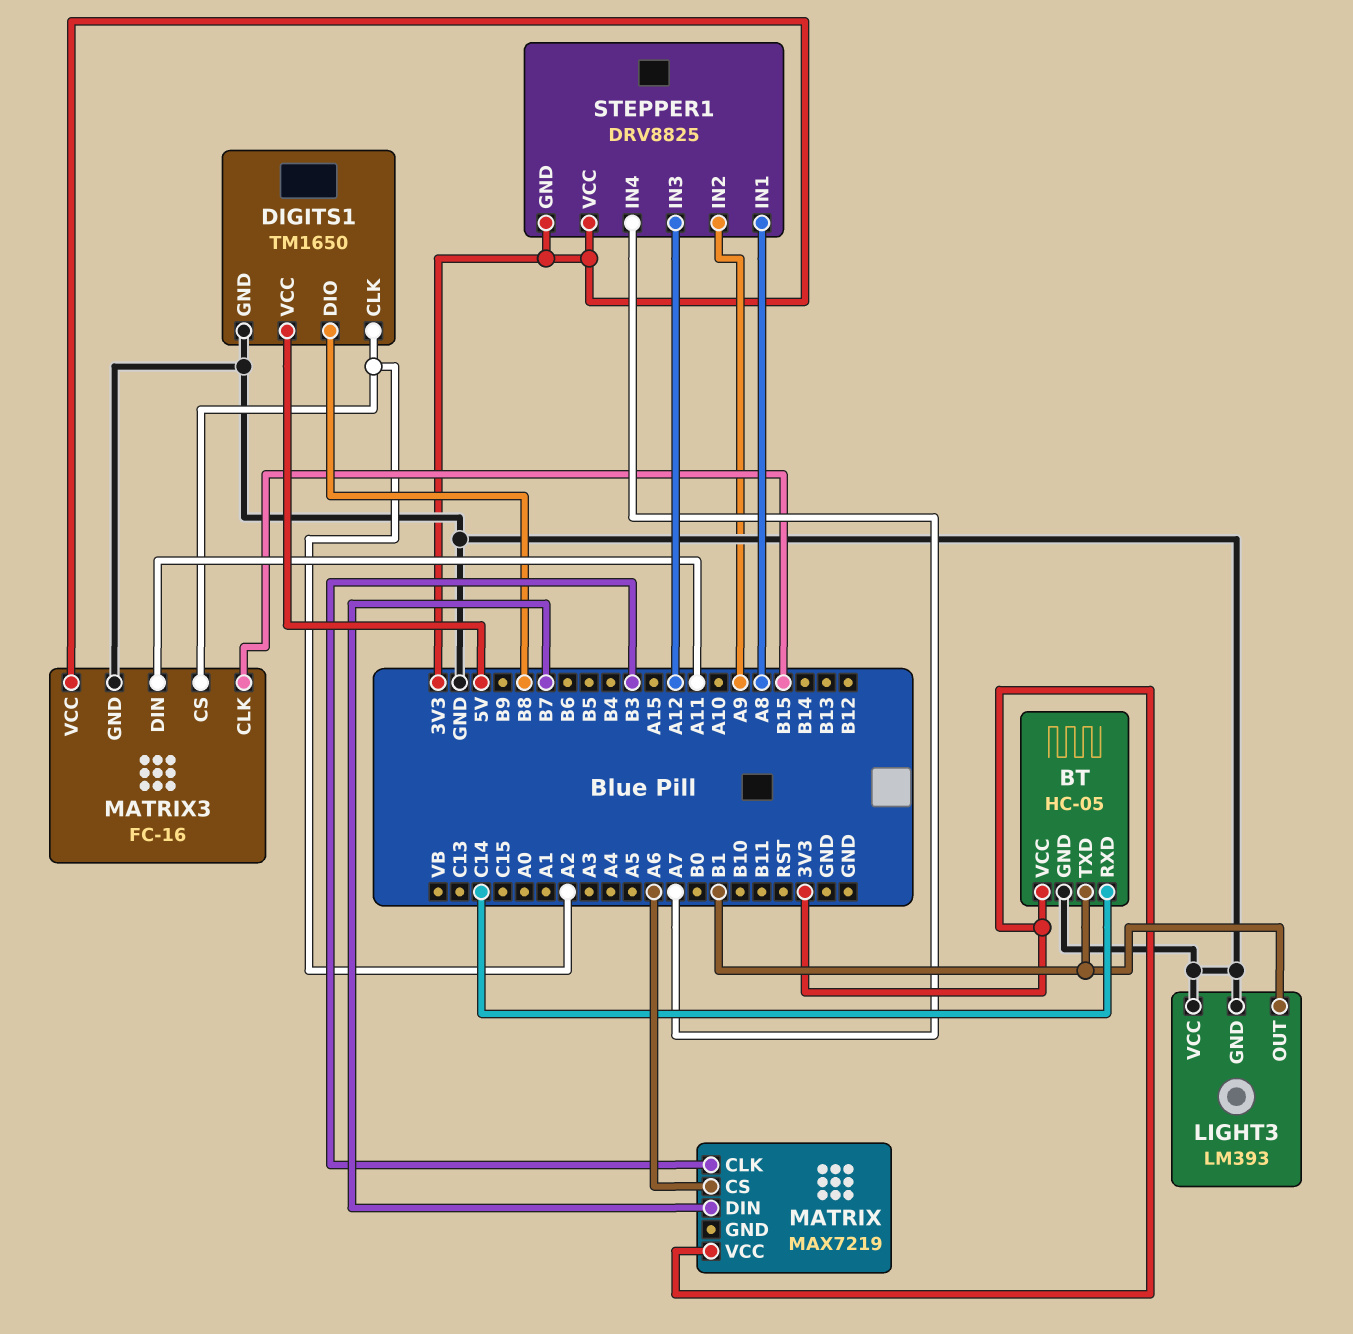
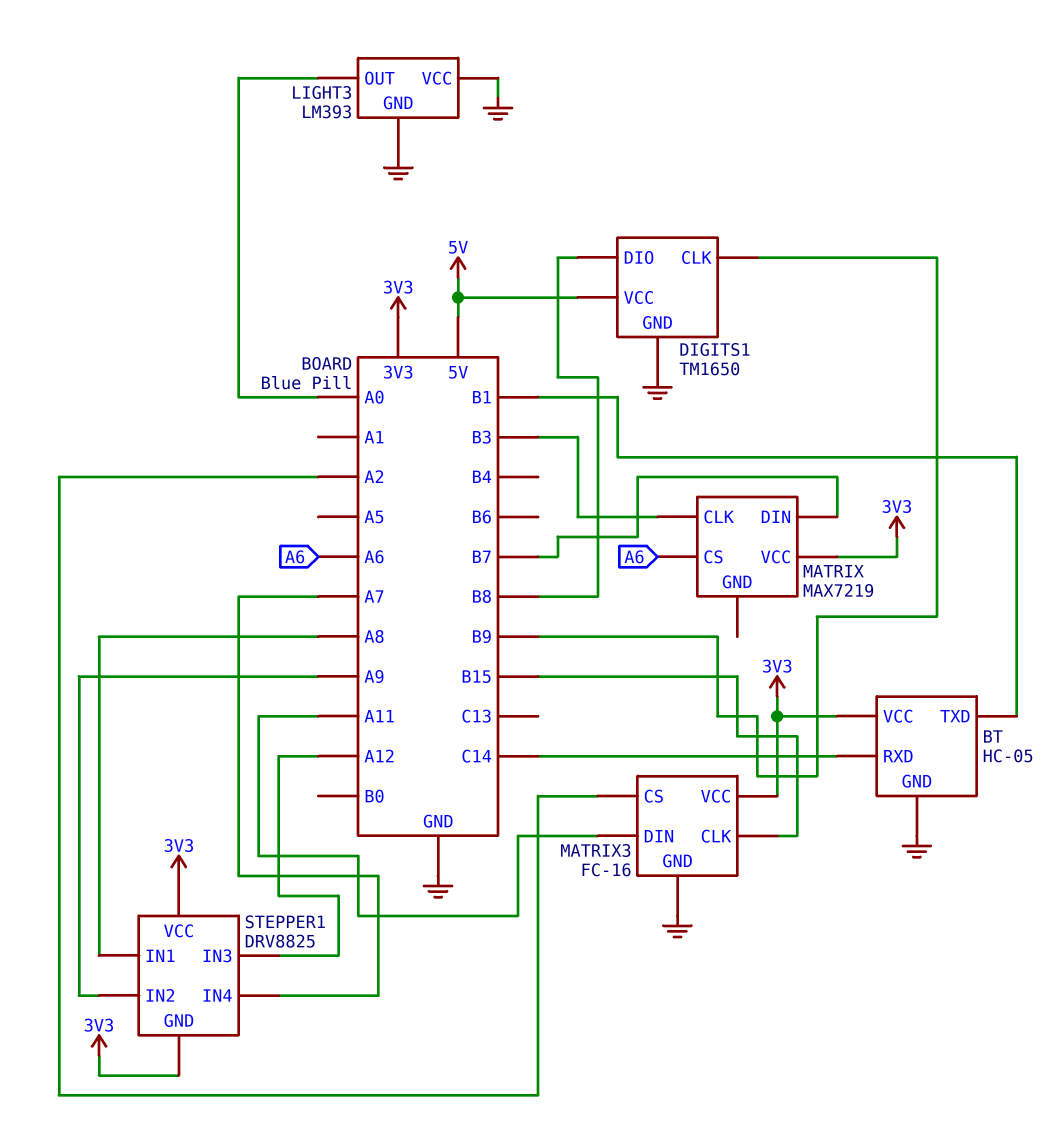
DIGITS1 pin CLK: A2 -> B9
LIGHT3 pin OUT: B1 -> A0

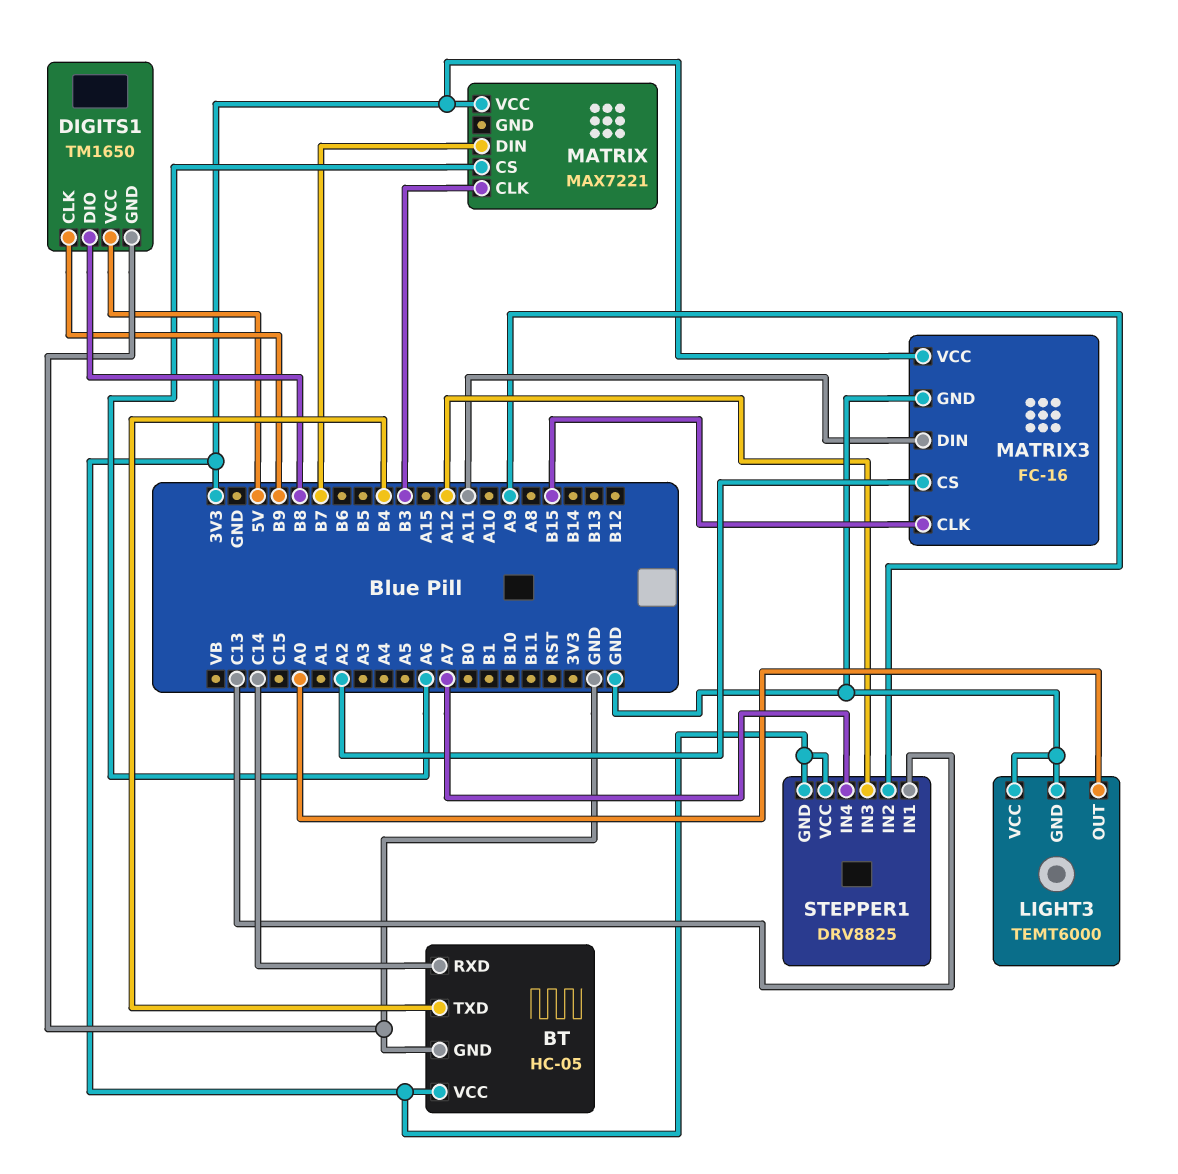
BT pin TXD: B1 -> B4
LIGHT3: LM393 -> TEMT6000
MATRIX: MAX7219 -> MAX7221
STEPPER1 pin IN1: A8 -> C13

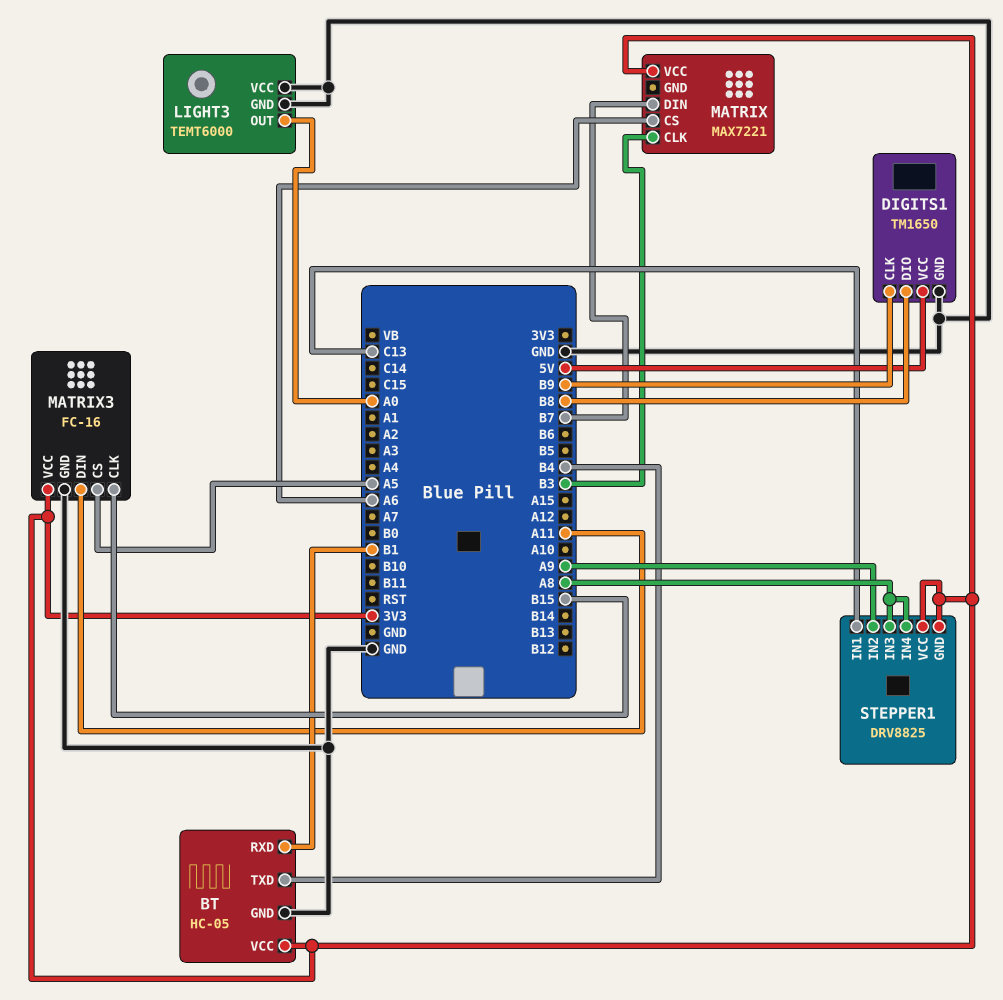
BT pin RXD: C14 -> B1
MATRIX3 pin CS: A2 -> A5
STEPPER1 pin IN3: A12 -> A8
STEPPER1 pin IN4: A7 -> A8

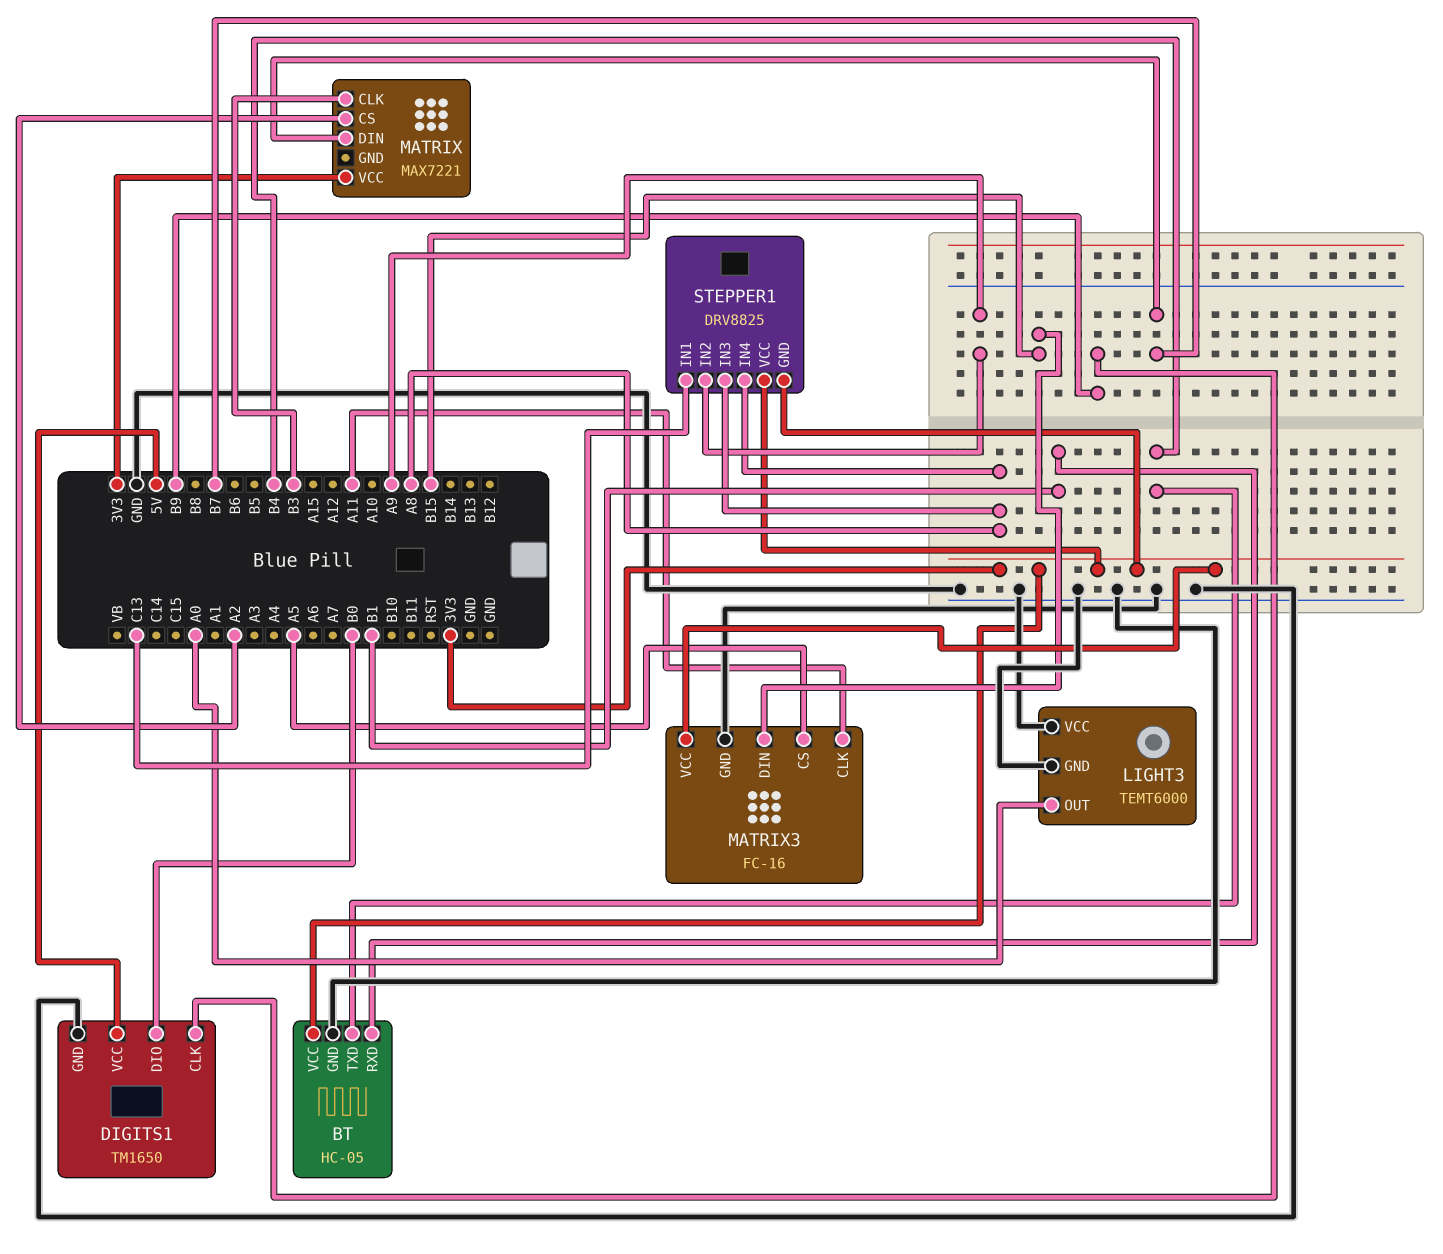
DIGITS1 pin DIO: B8 -> B0
MATRIX pin CS: A6 -> A2
MATRIX3 pin CLK: B15 -> A11
MATRIX3 pin DIN: A11 -> B15

